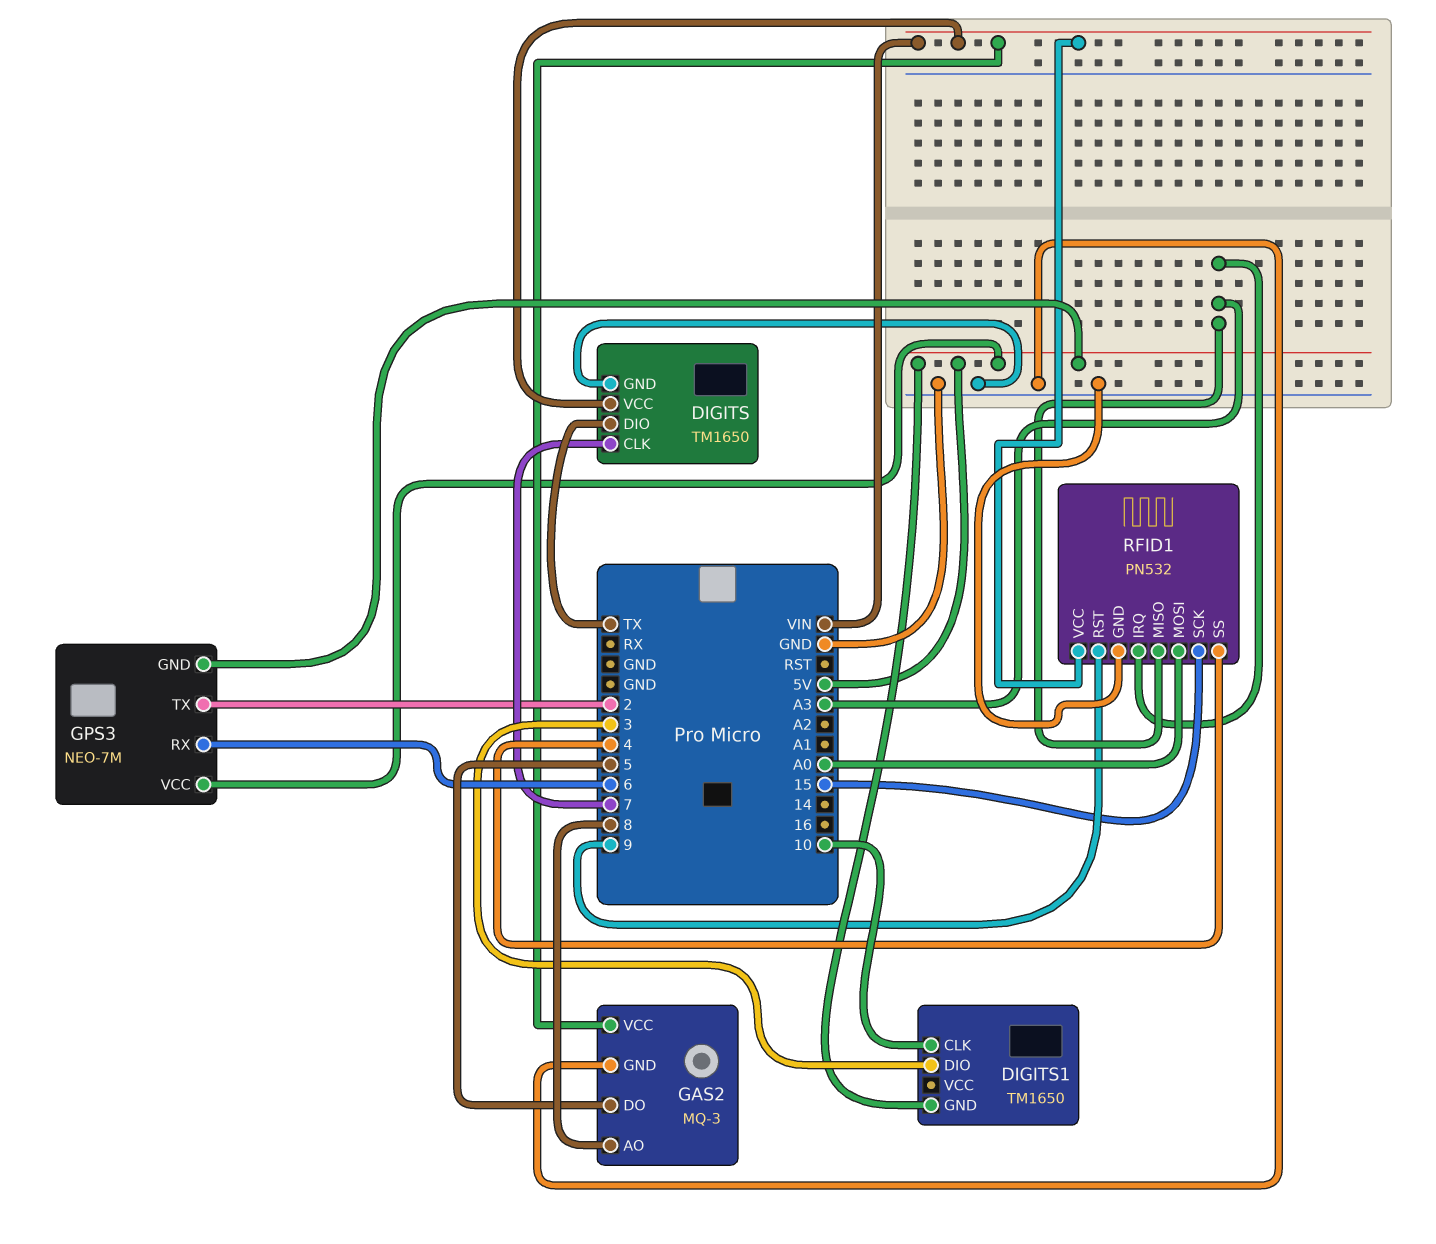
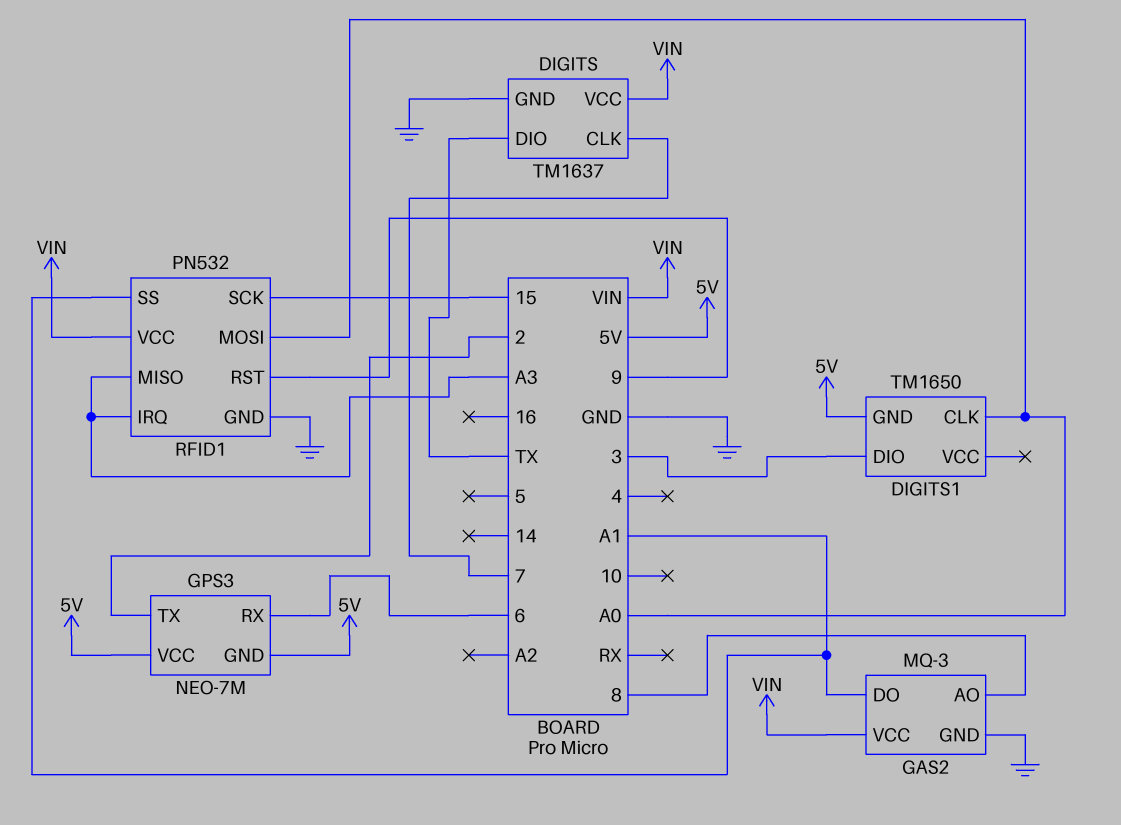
DIGITS: TM1650 -> TM1637
DIGITS1 pin CLK: 10 -> A0
GAS2 pin DO: 5 -> A1
RFID1 pin SS: 4 -> A1

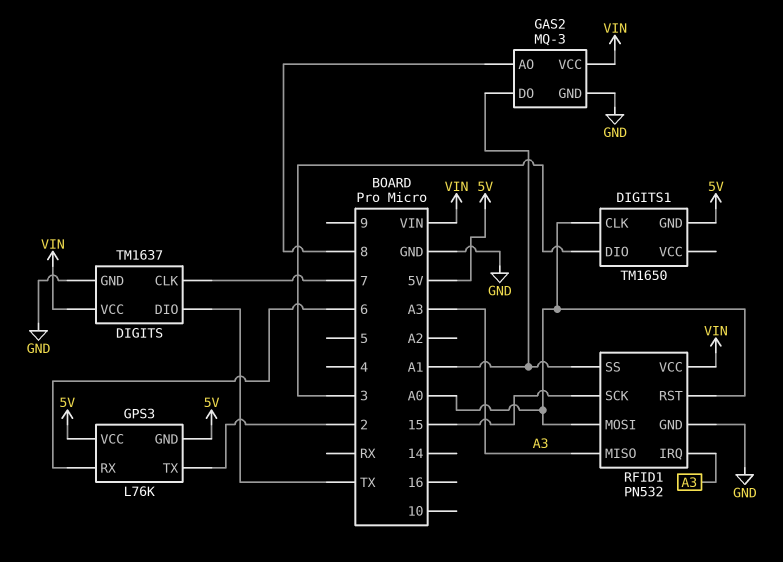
GPS3: NEO-7M -> L76K
RFID1 pin RST: 9 -> A0

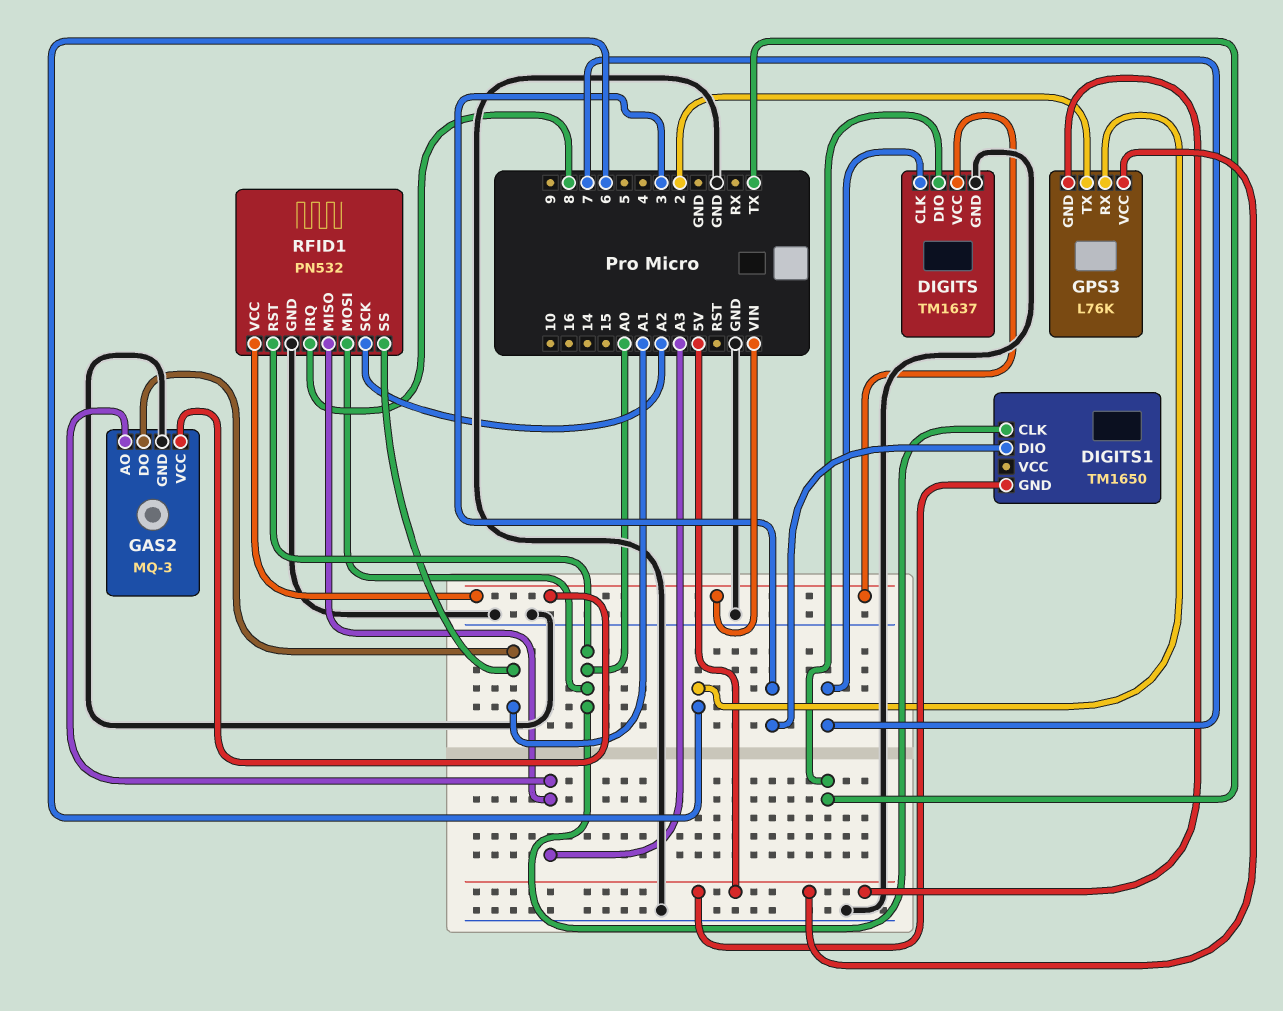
GAS2 pin AO: 8 -> A3
RFID1 pin IRQ: A3 -> 8
RFID1 pin SCK: 15 -> A2

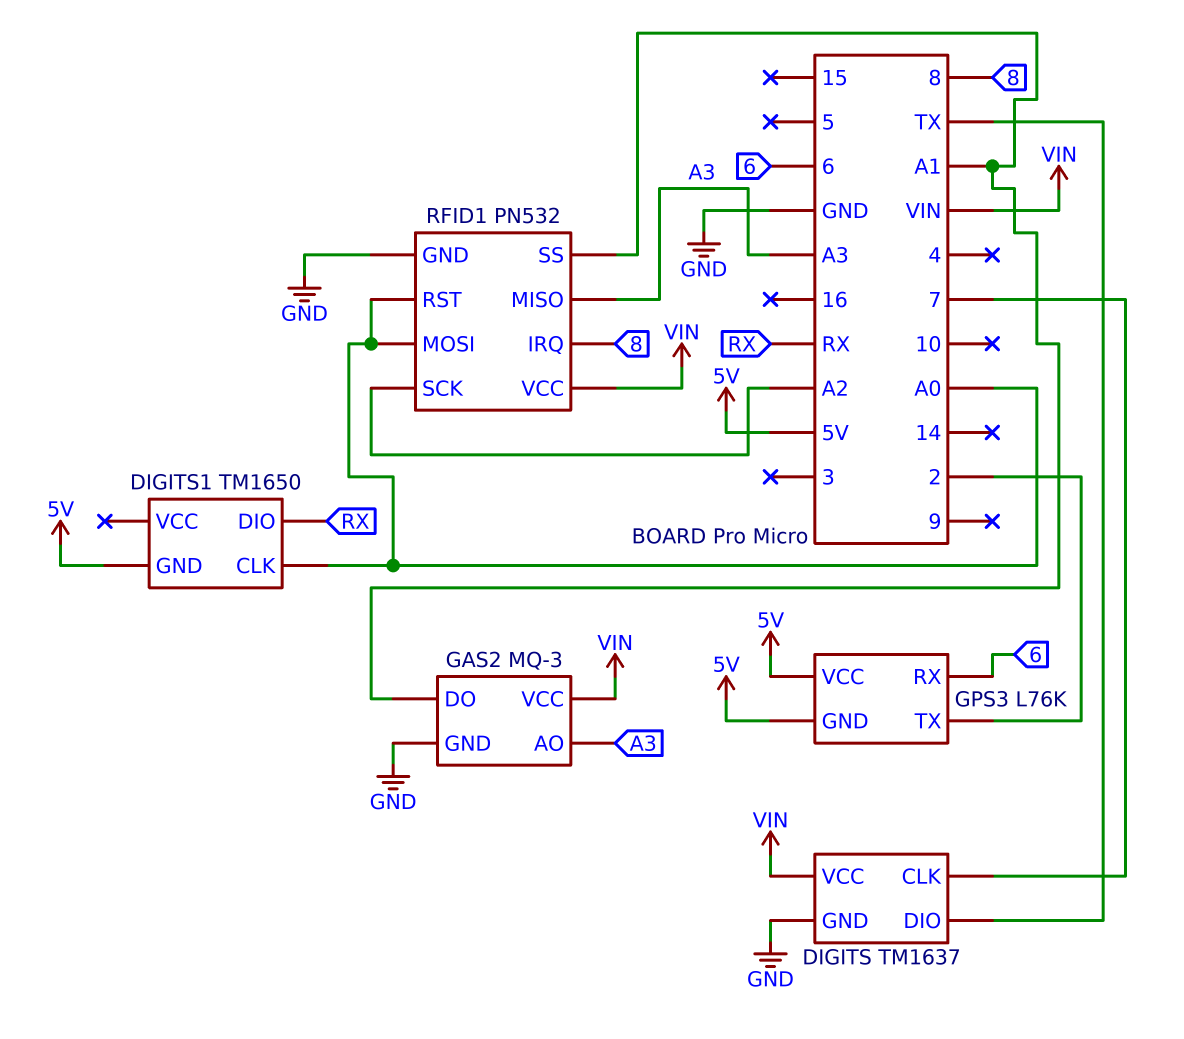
DIGITS1 pin DIO: 3 -> RX

